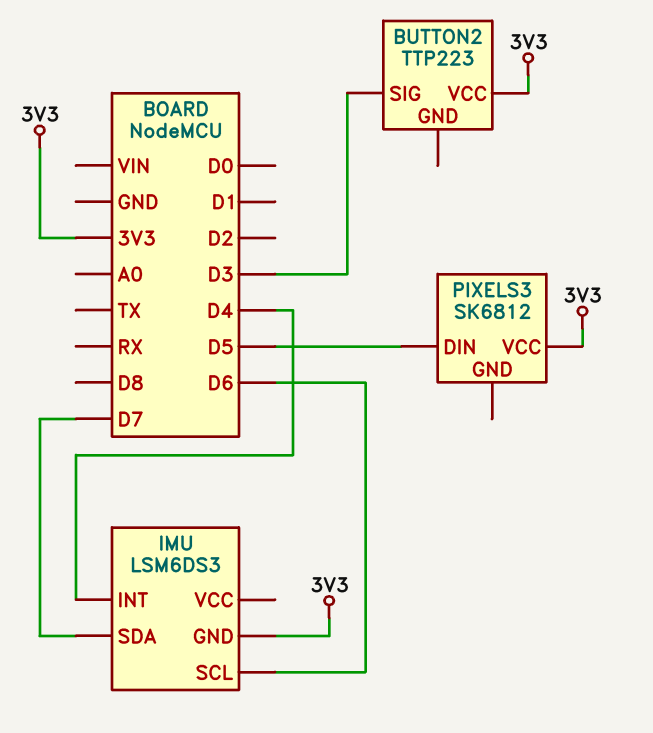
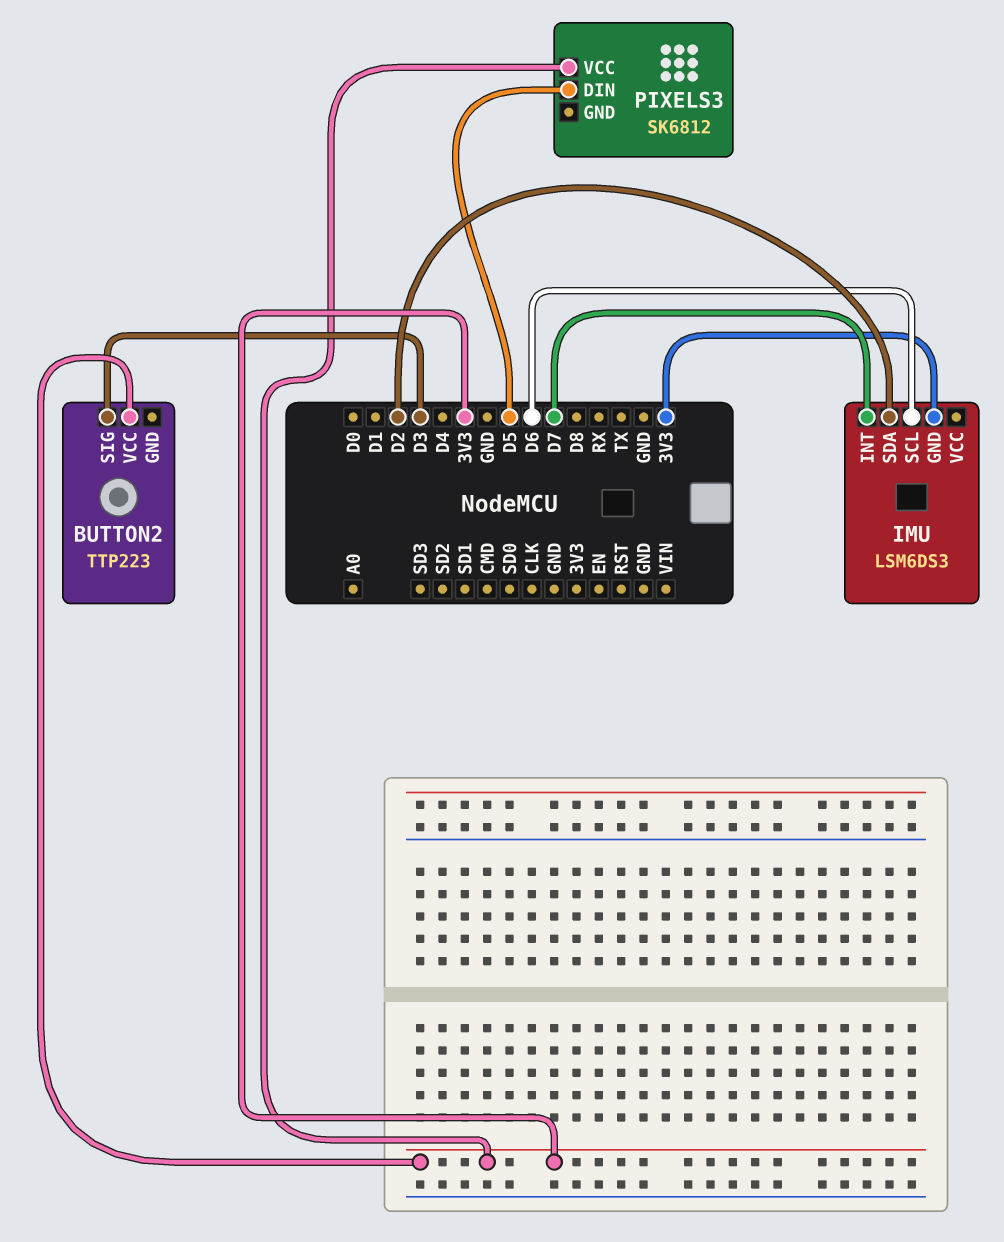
IMU pin INT: D4 -> D7
IMU pin SDA: D7 -> D2

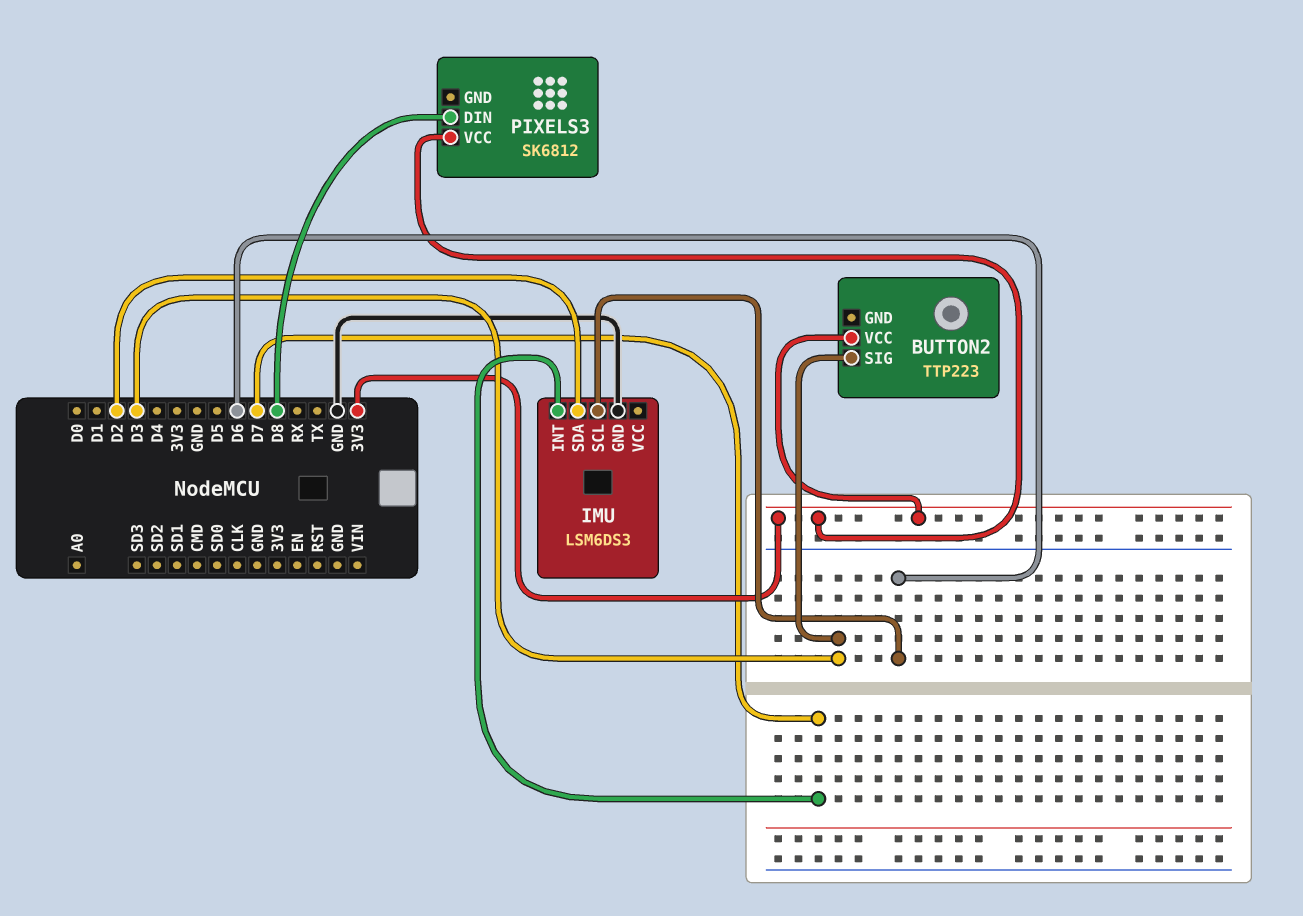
IMU pin GND: 3V3 -> GND
PIXELS3 pin DIN: D5 -> D8

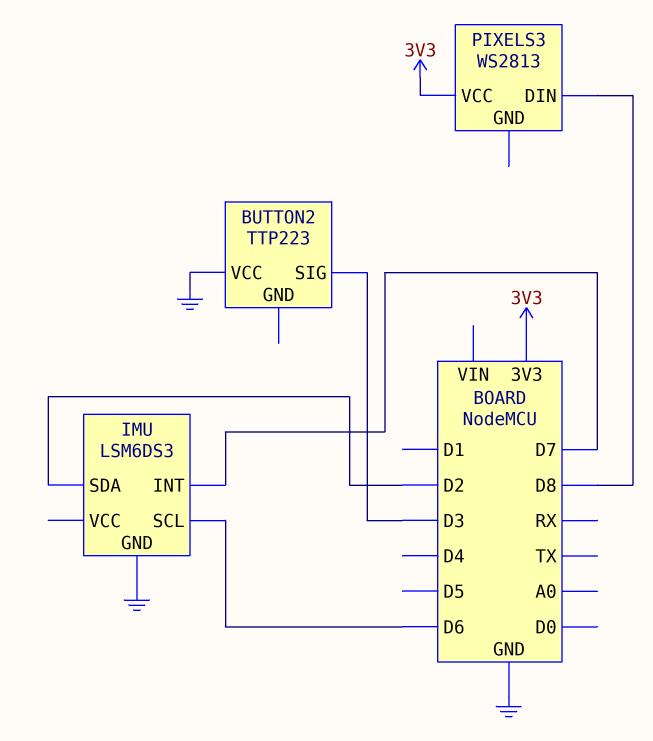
BUTTON2 pin VCC: 3V3 -> GND
PIXELS3: SK6812 -> WS2813

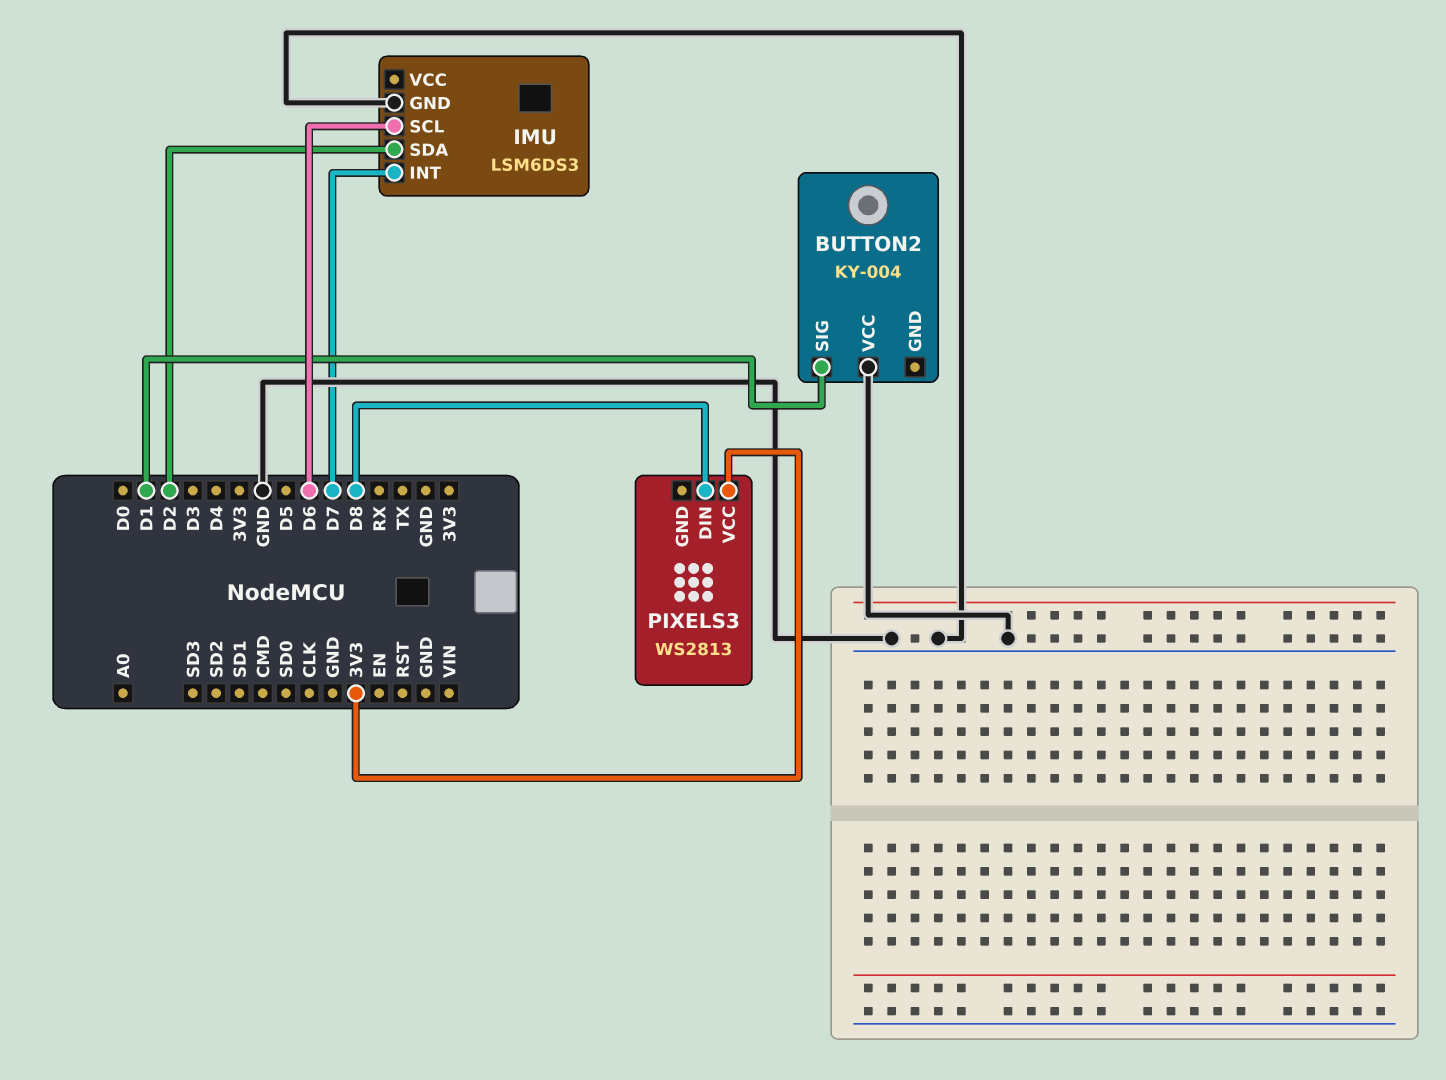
BUTTON2: TTP223 -> KY-004
BUTTON2 pin SIG: D3 -> D1

